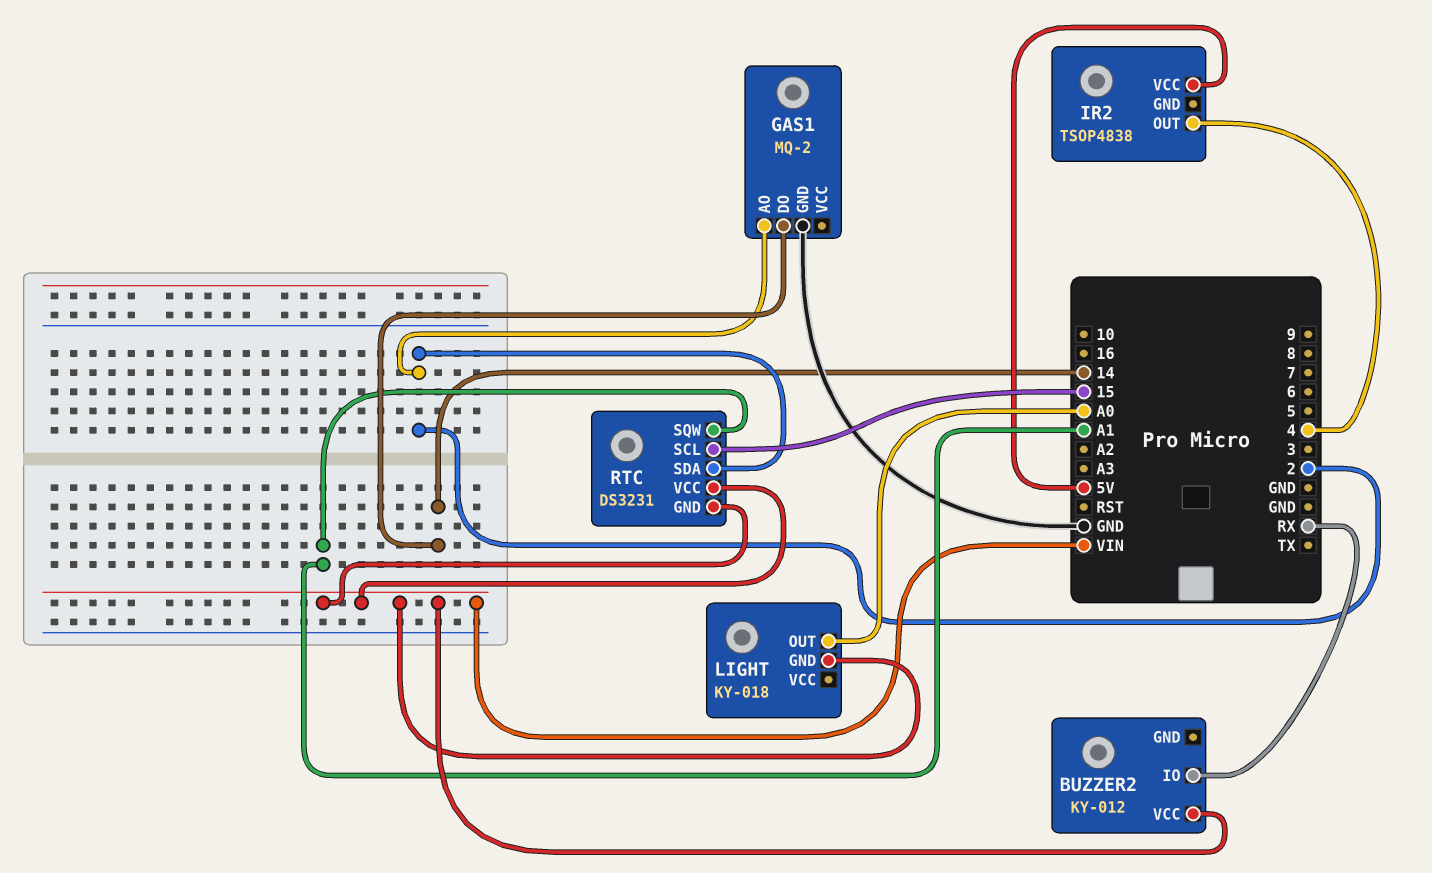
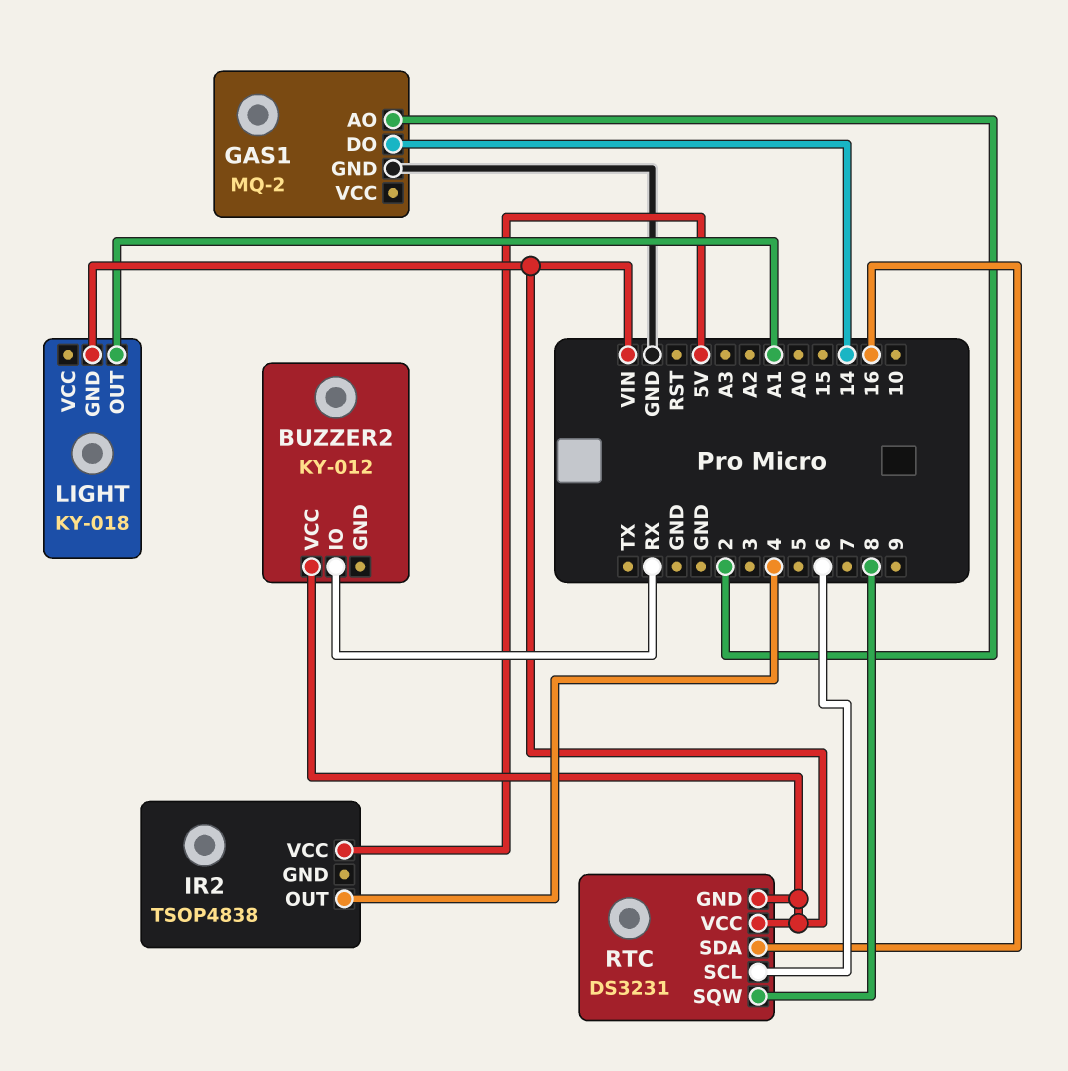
LIGHT pin OUT: A0 -> A1
RTC pin SCL: 15 -> 6
RTC pin SDA: 2 -> 16
RTC pin SQW: A1 -> 8

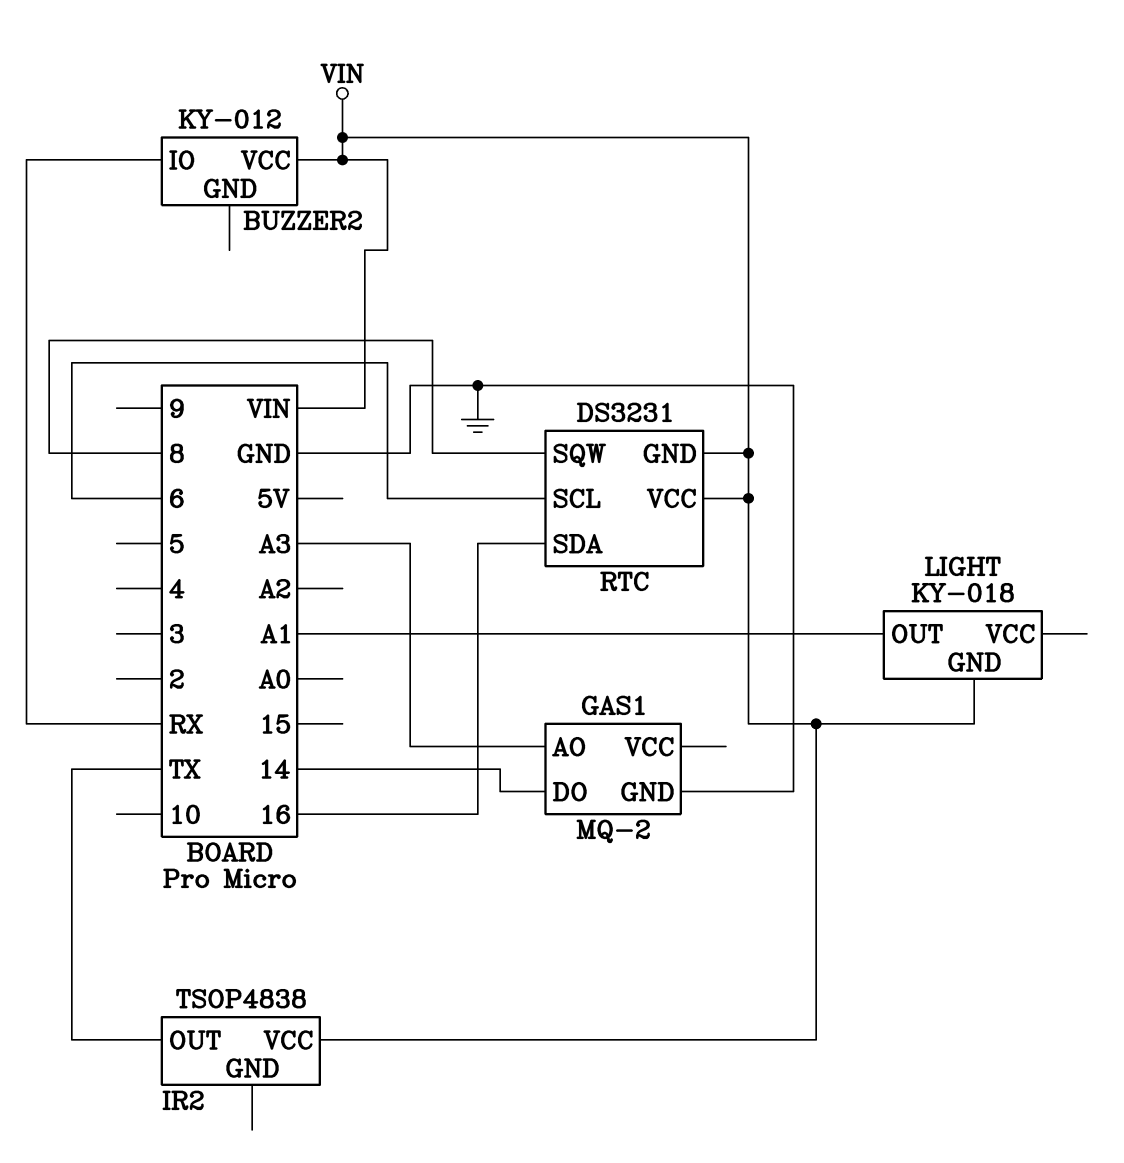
GAS1 pin AO: 2 -> A3
IR2 pin OUT: 4 -> TX
IR2 pin VCC: 5V -> VIN

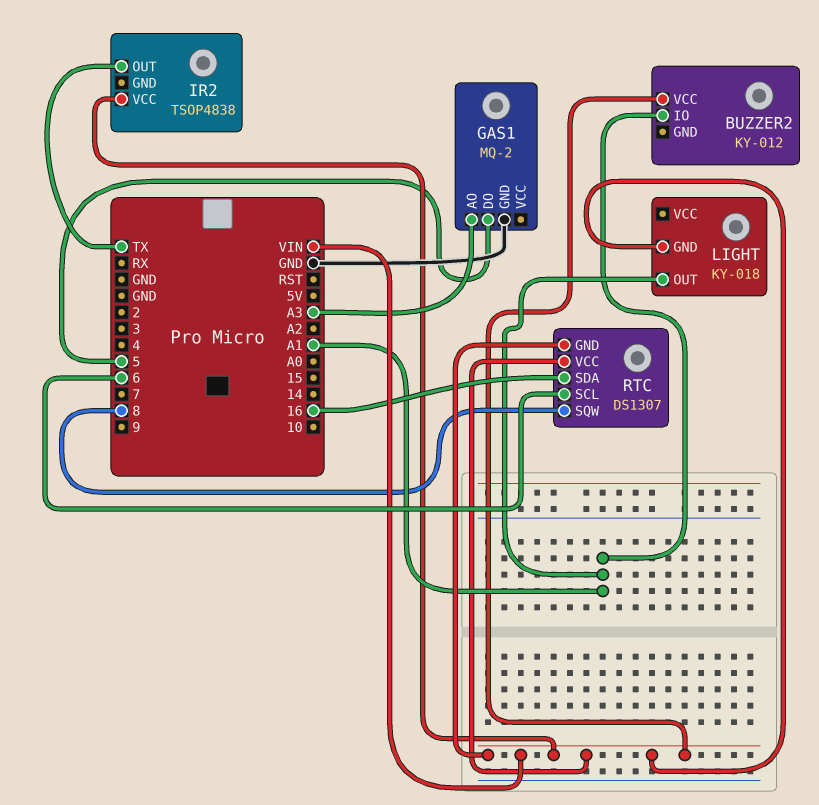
BUZZER2 pin IO: RX -> A1
GAS1 pin DO: 14 -> 5
RTC: DS3231 -> DS1307

